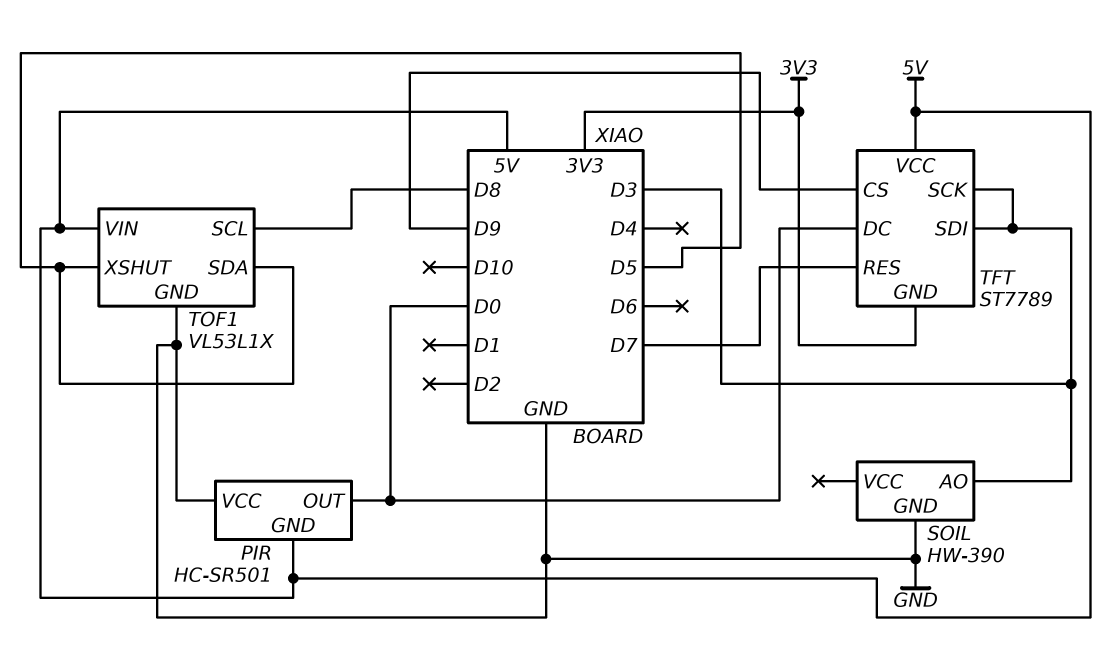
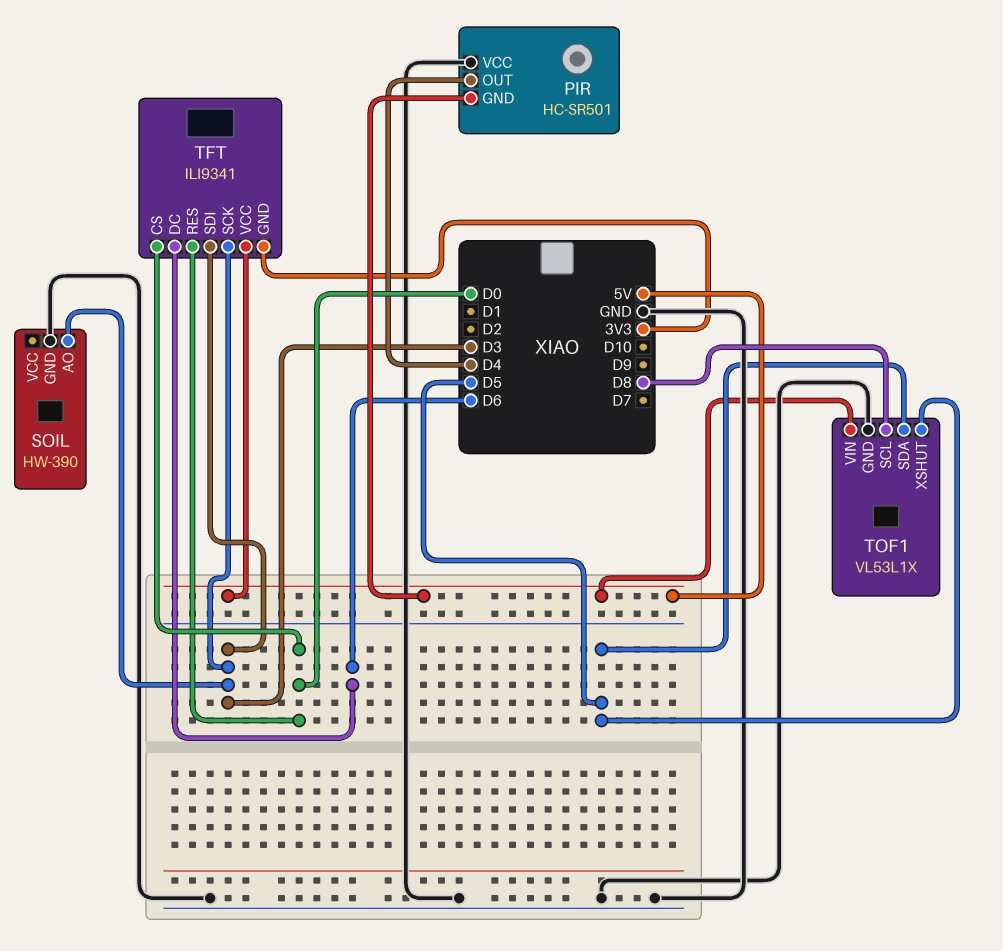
PIR pin OUT: D0 -> D4
TFT: ST7789 -> ILI9341
TFT pin CS: D9 -> D0
TFT pin DC: D0 -> D6
TFT pin RES: D7 -> D0

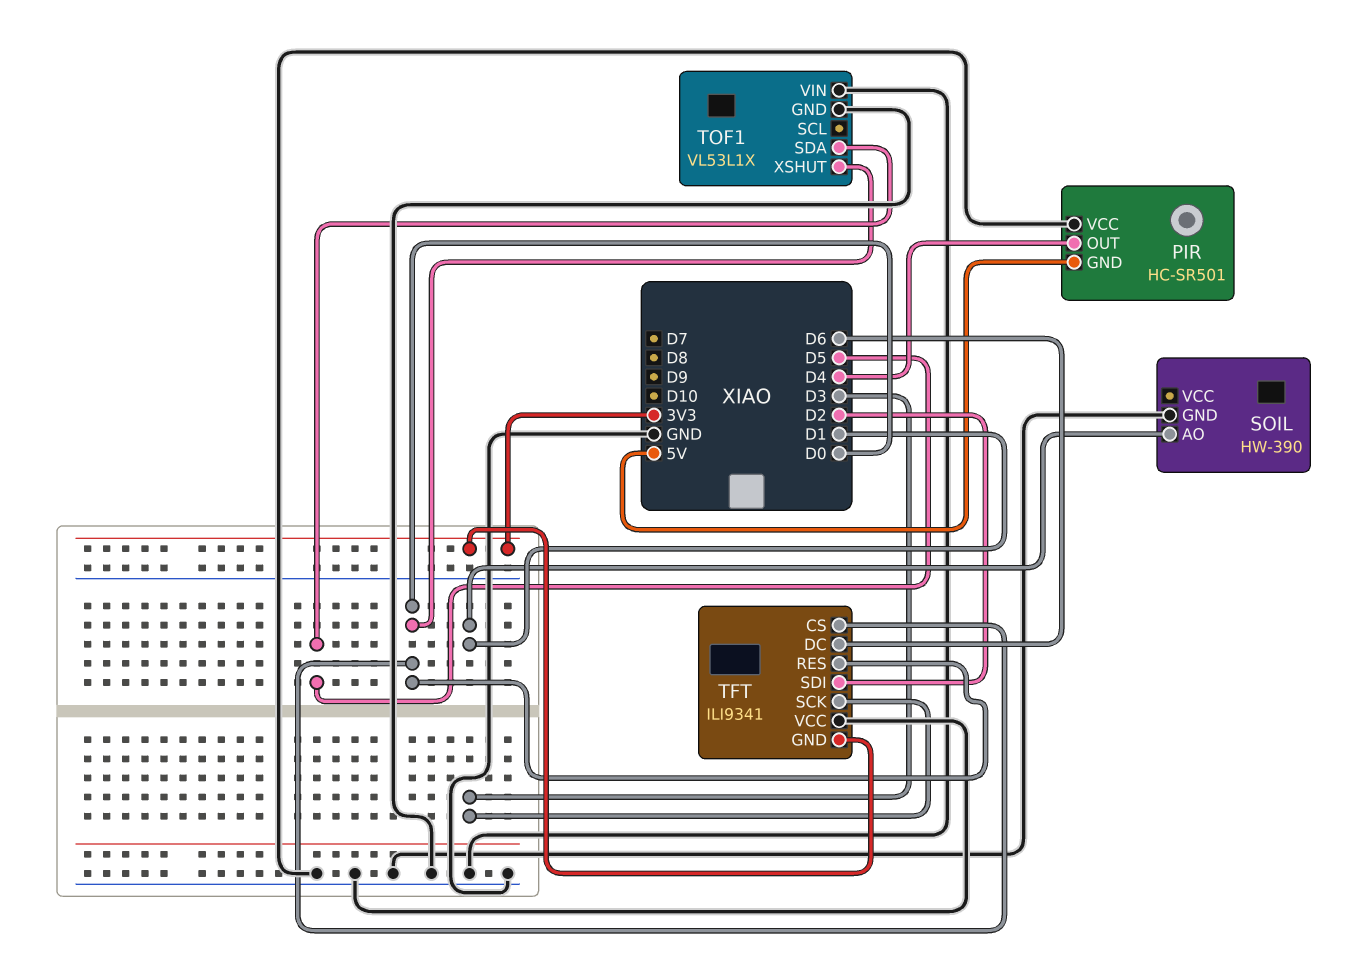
SOIL pin AO: D3 -> D1
TFT pin SDI: D3 -> D2
TFT pin VCC: 5V -> GND
TOF1 pin SCL: D8 -> none
TOF1 pin VIN: 5V -> GND
TOF1 pin XSHUT: D5 -> D0

